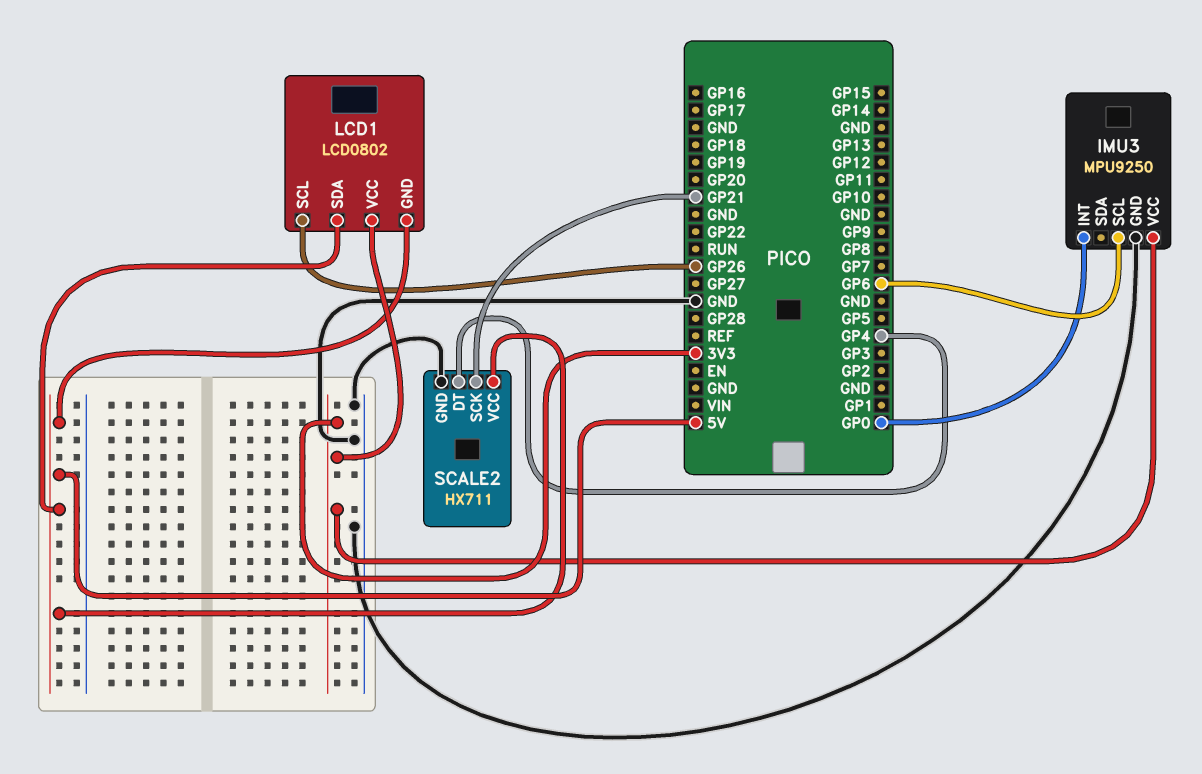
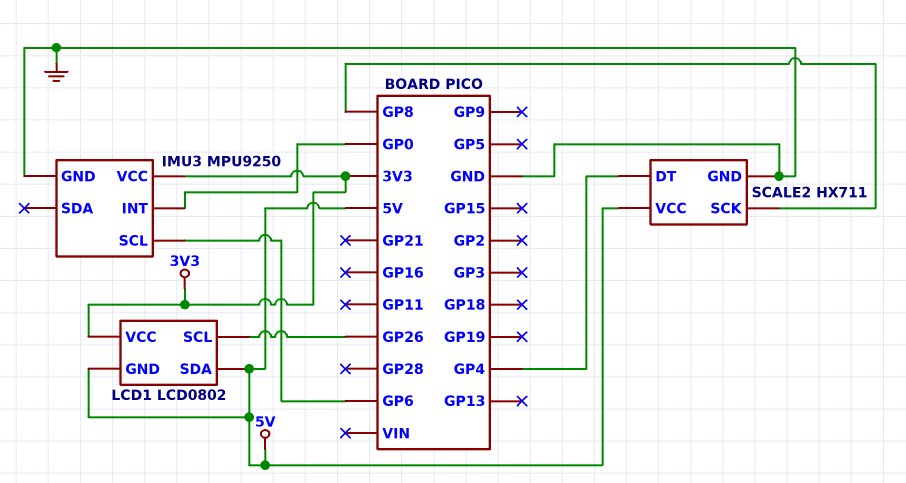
SCALE2 pin SCK: GP21 -> GP8

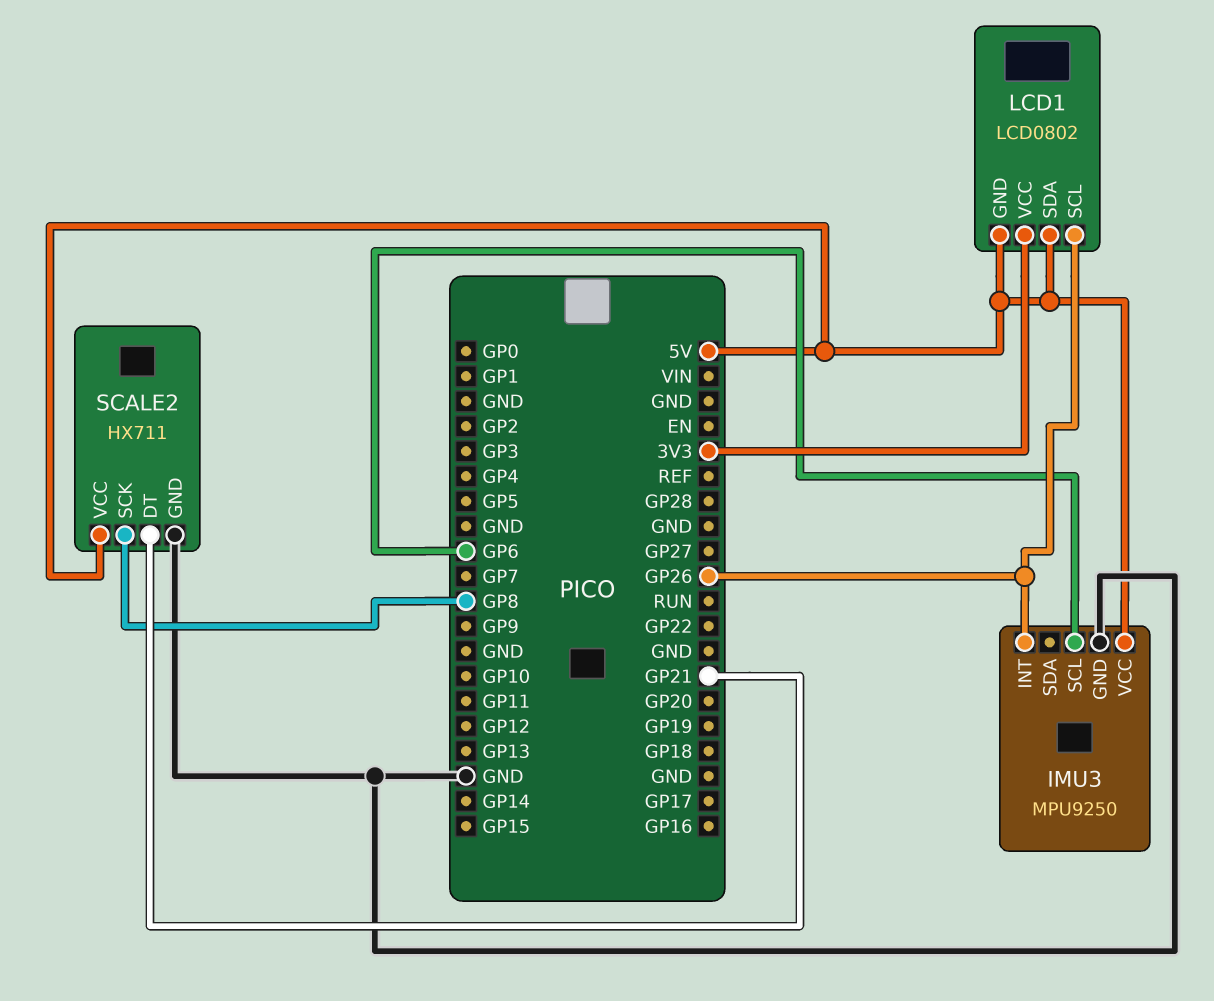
IMU3 pin INT: GP0 -> GP26
IMU3 pin VCC: 3V3 -> 5V
SCALE2 pin DT: GP4 -> GP21

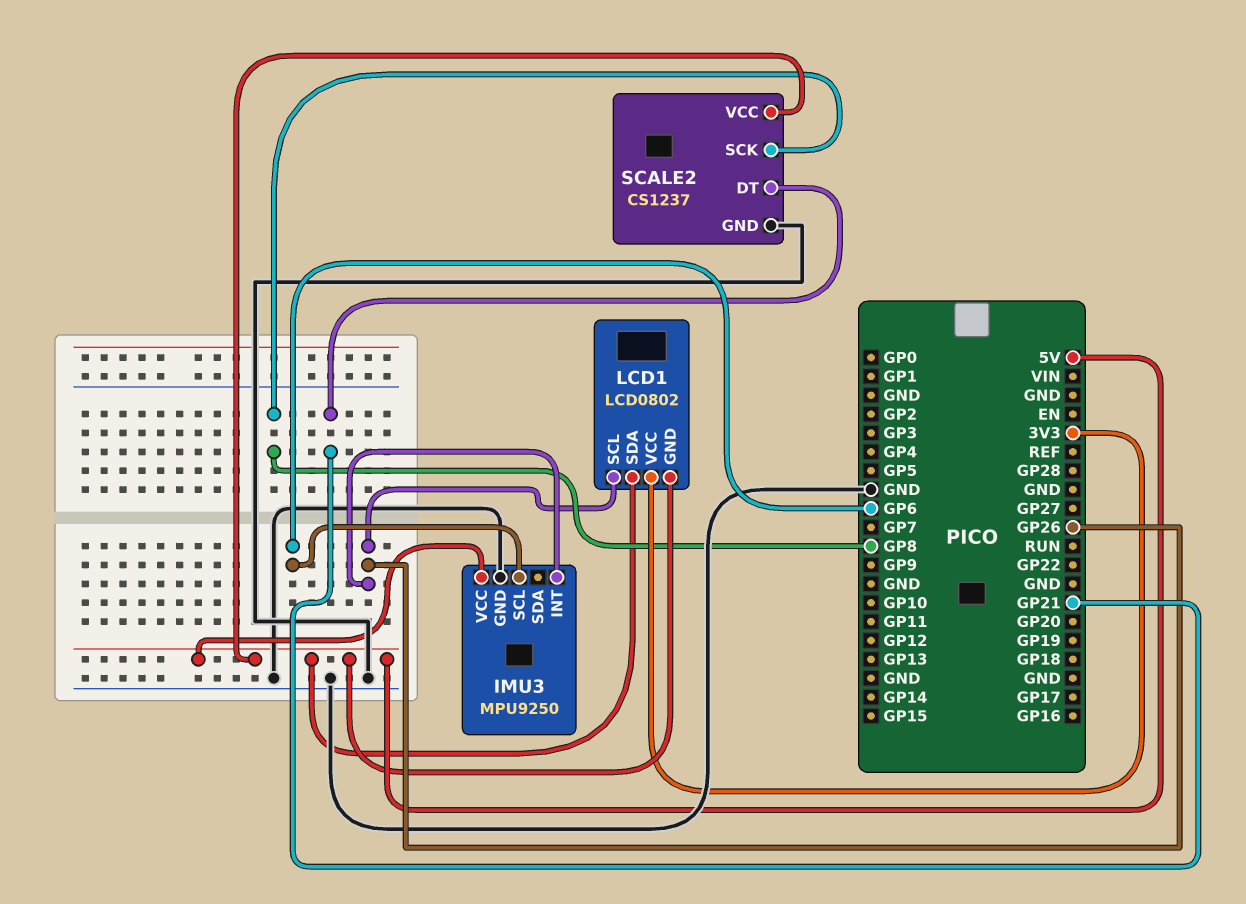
SCALE2: HX711 -> CS1237

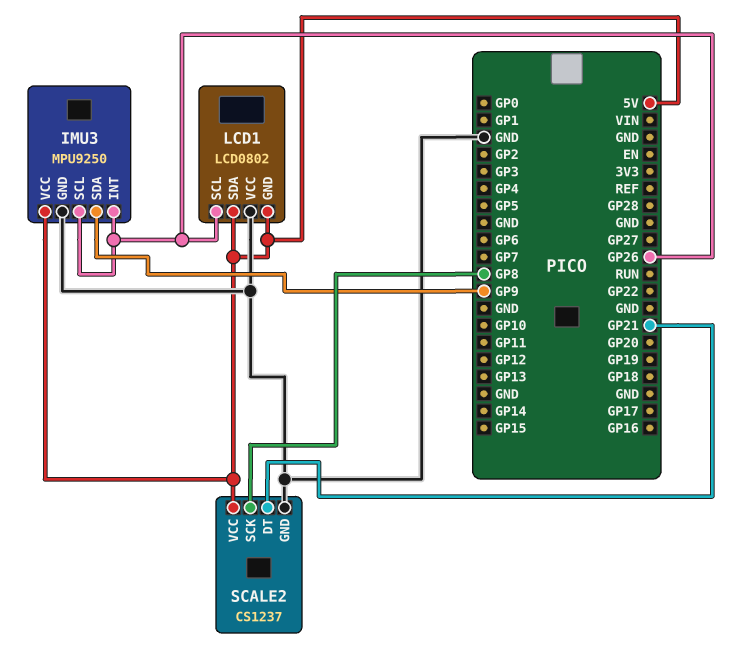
IMU3 pin SCL: GP6 -> GP26
IMU3 pin SDA: none -> GP9
LCD1 pin VCC: 3V3 -> GND

